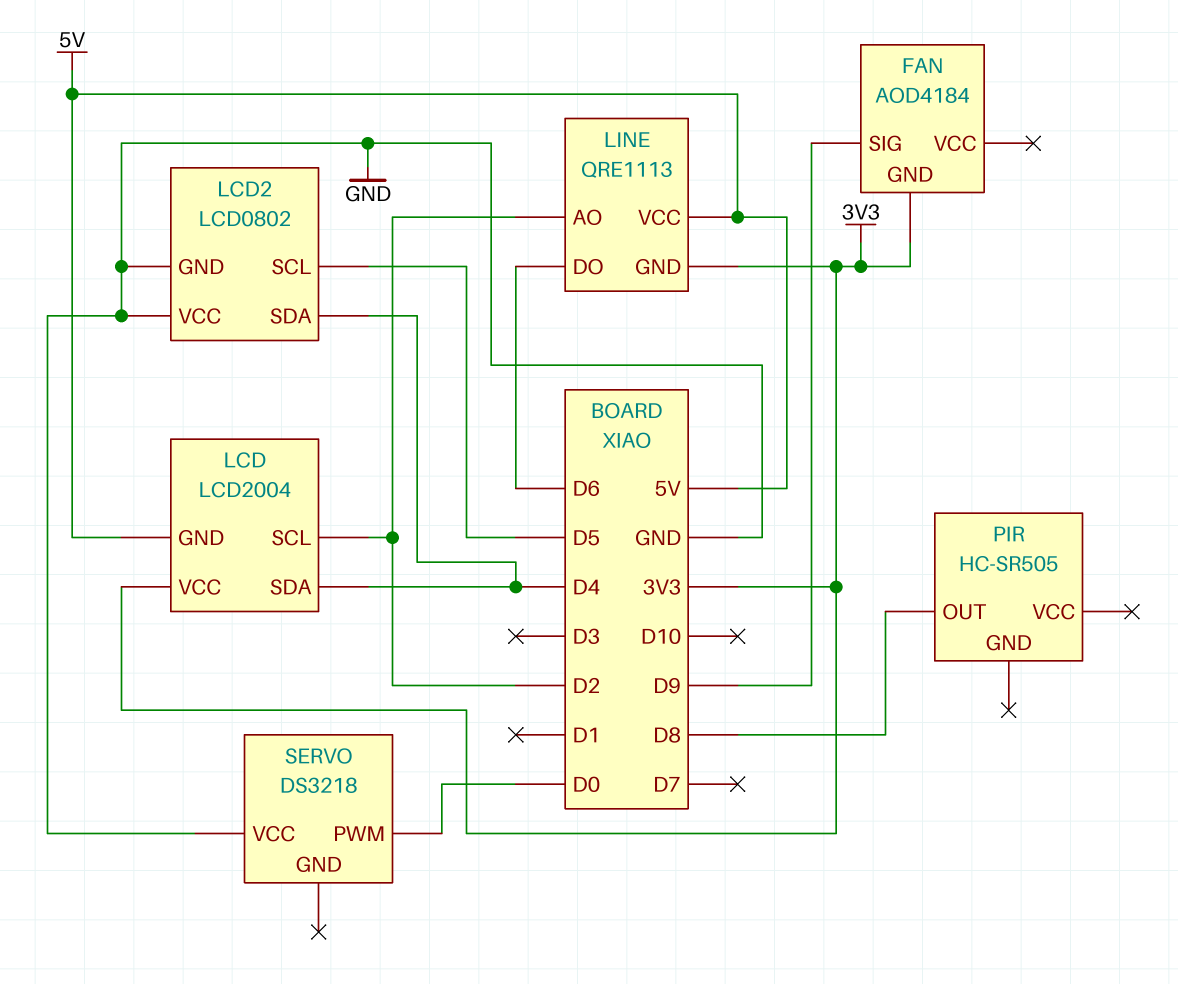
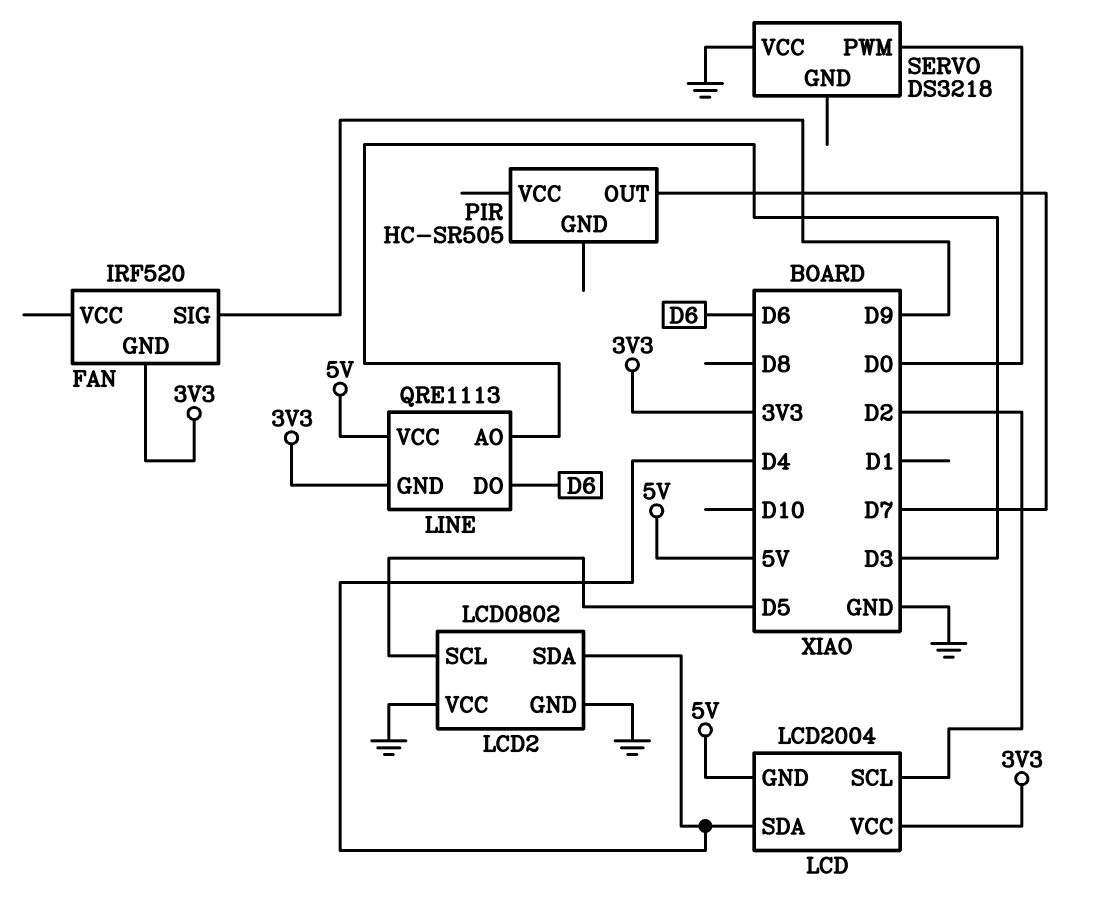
FAN: AOD4184 -> IRF520
LINE pin AO: D2 -> D3
PIR pin OUT: D8 -> D7

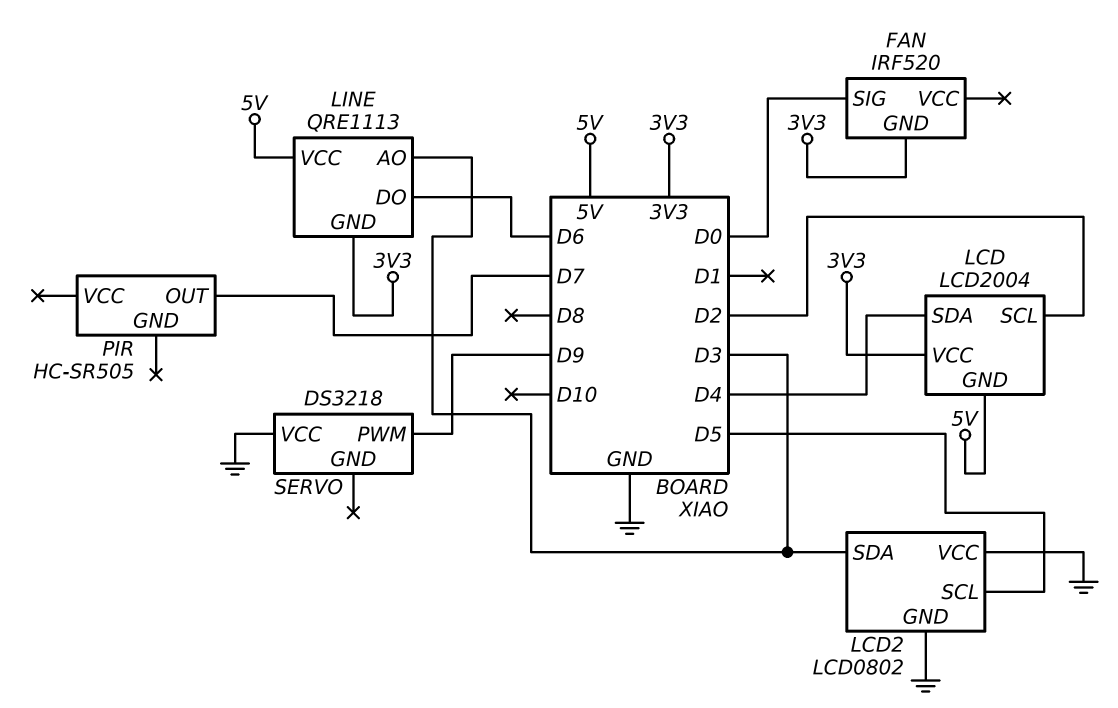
FAN pin SIG: D9 -> D0
LCD2 pin SDA: D4 -> D3
SERVO pin PWM: D0 -> D9

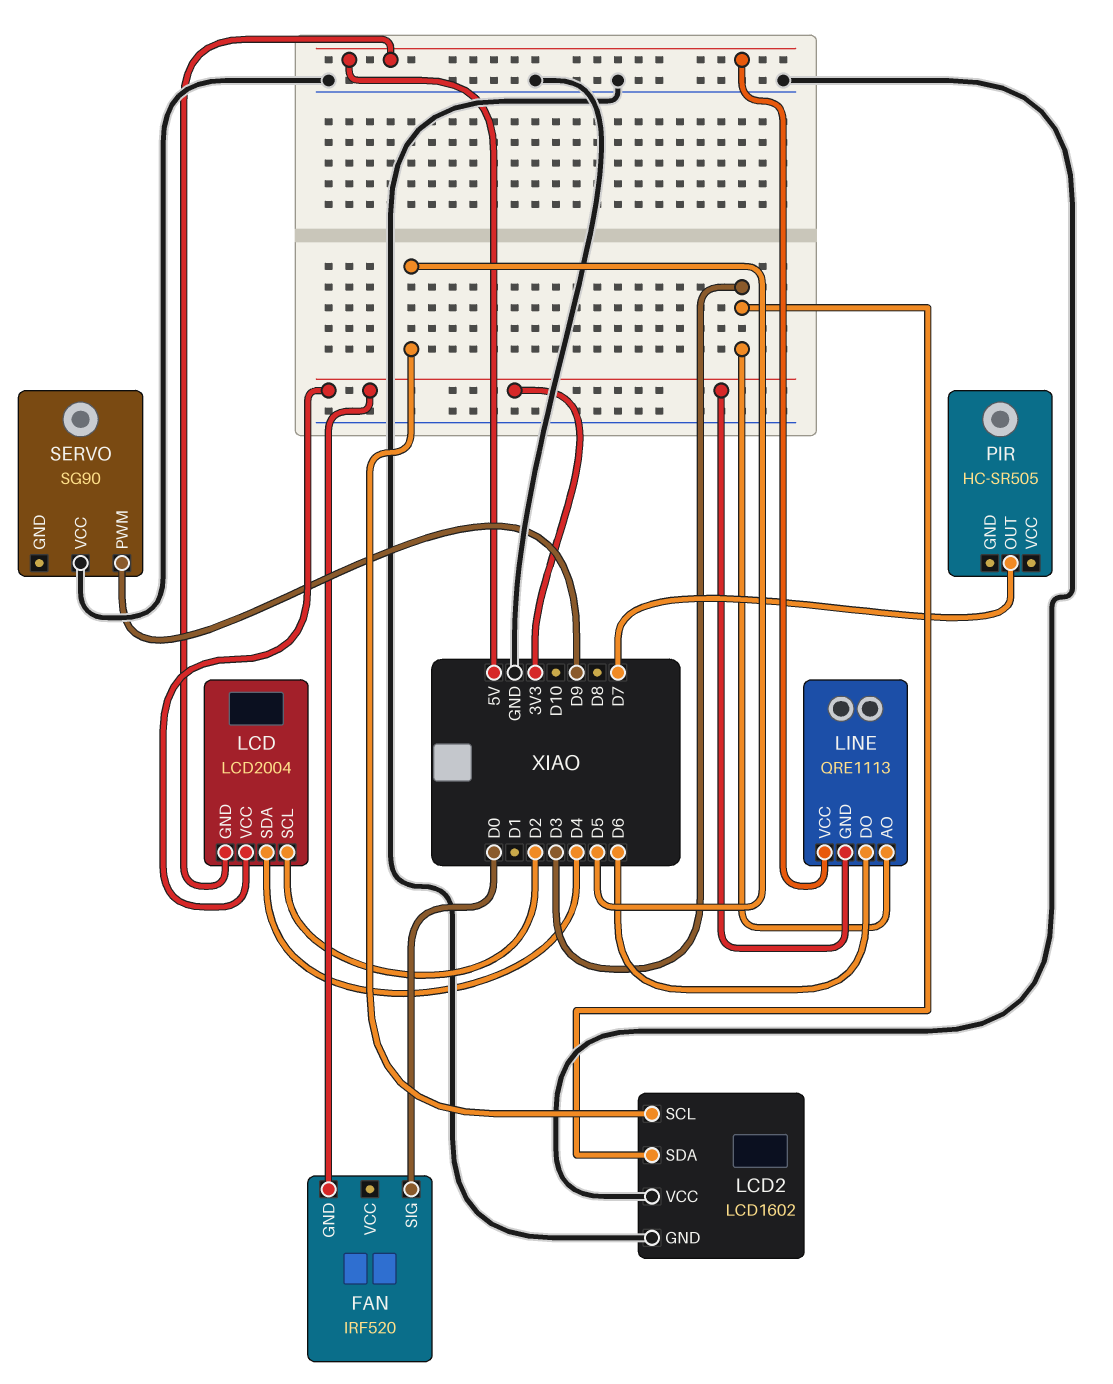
LCD2: LCD0802 -> LCD1602
SERVO: DS3218 -> SG90

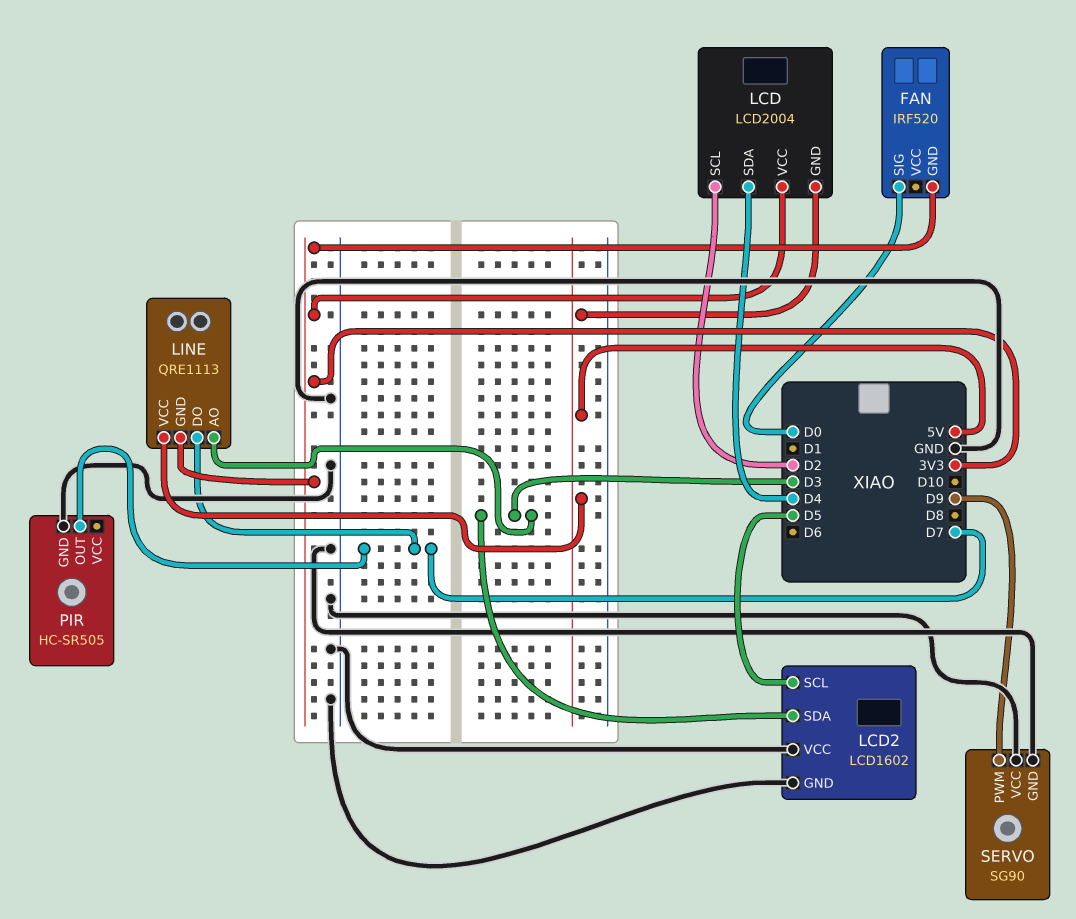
LINE pin DO: D6 -> D7
PIR pin GND: none -> GND
SERVO pin GND: none -> GND

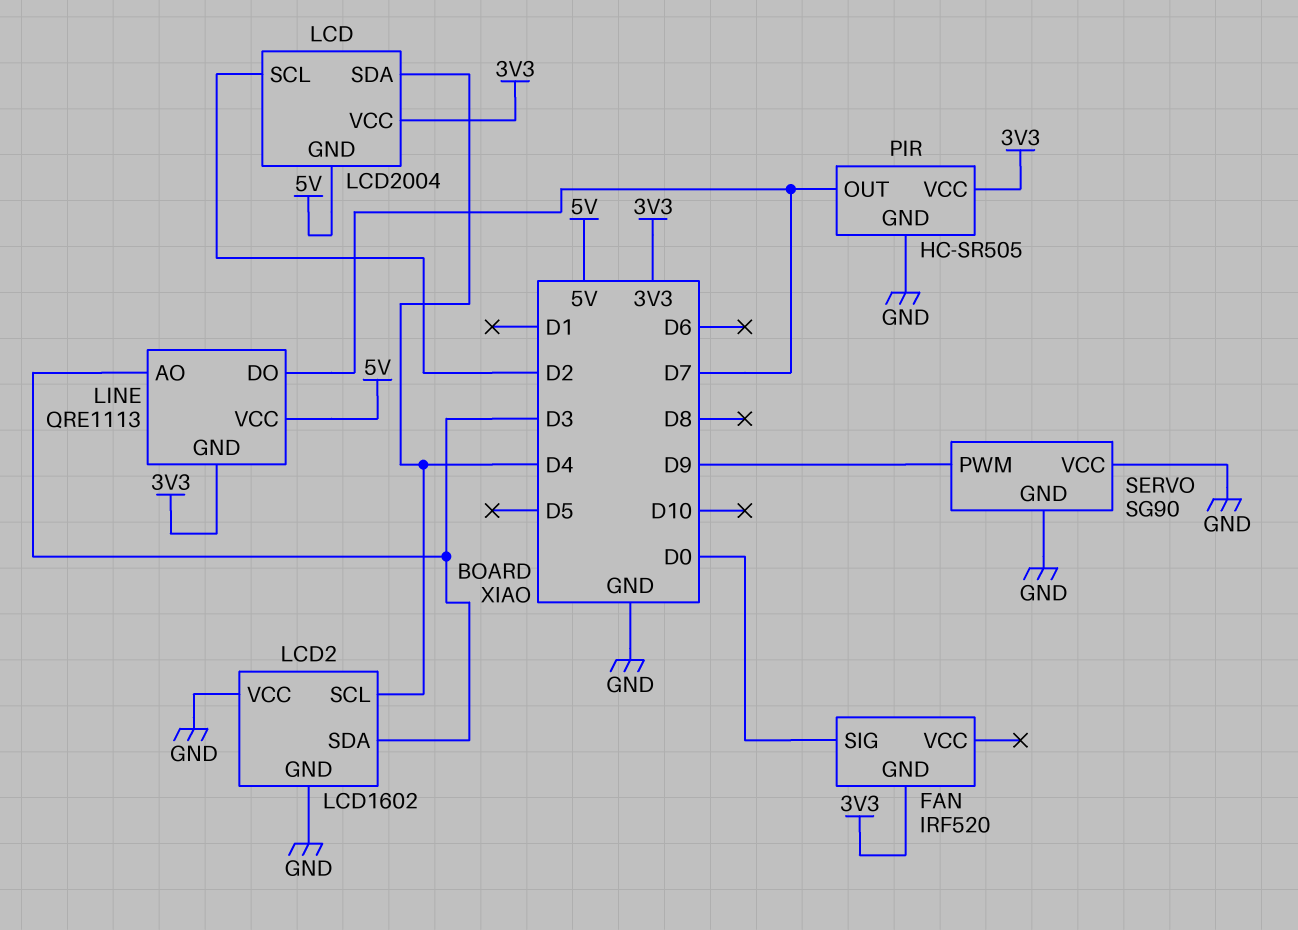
LCD2 pin SCL: D5 -> D4
PIR pin VCC: none -> 3V3

